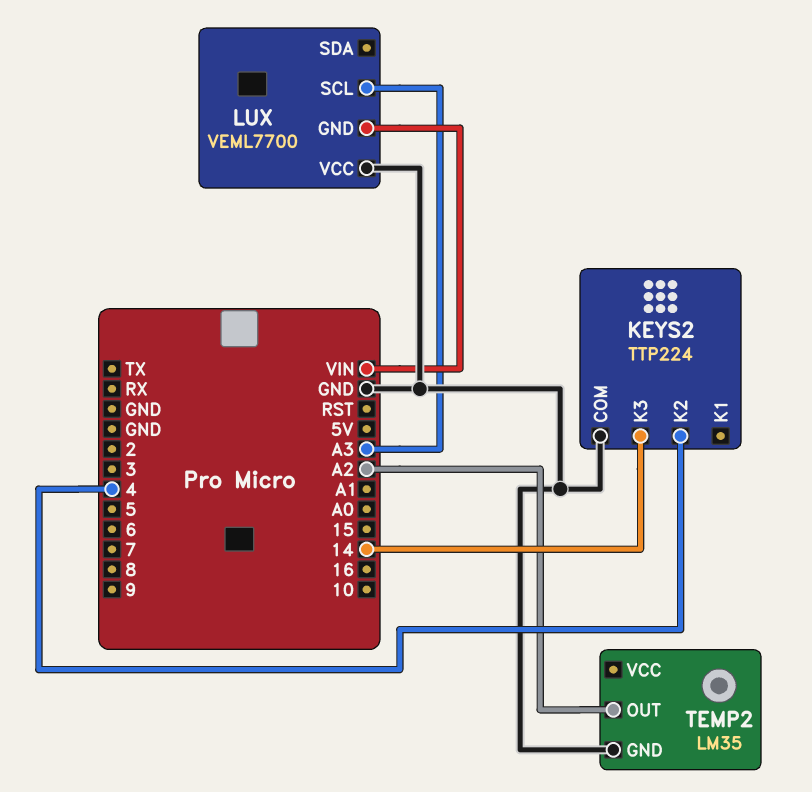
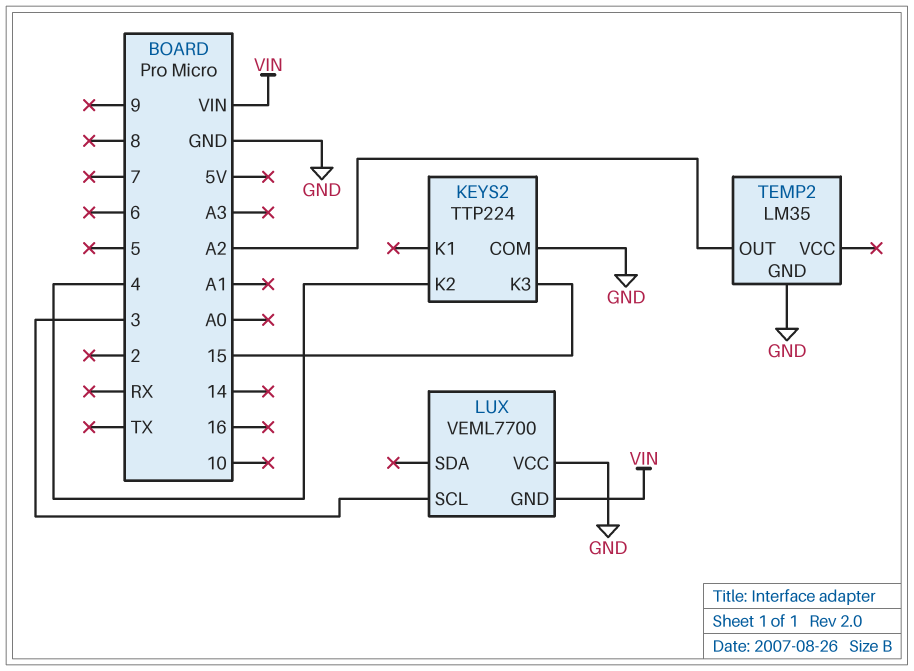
KEYS2 pin K3: 14 -> 15
LUX pin SCL: A3 -> 3

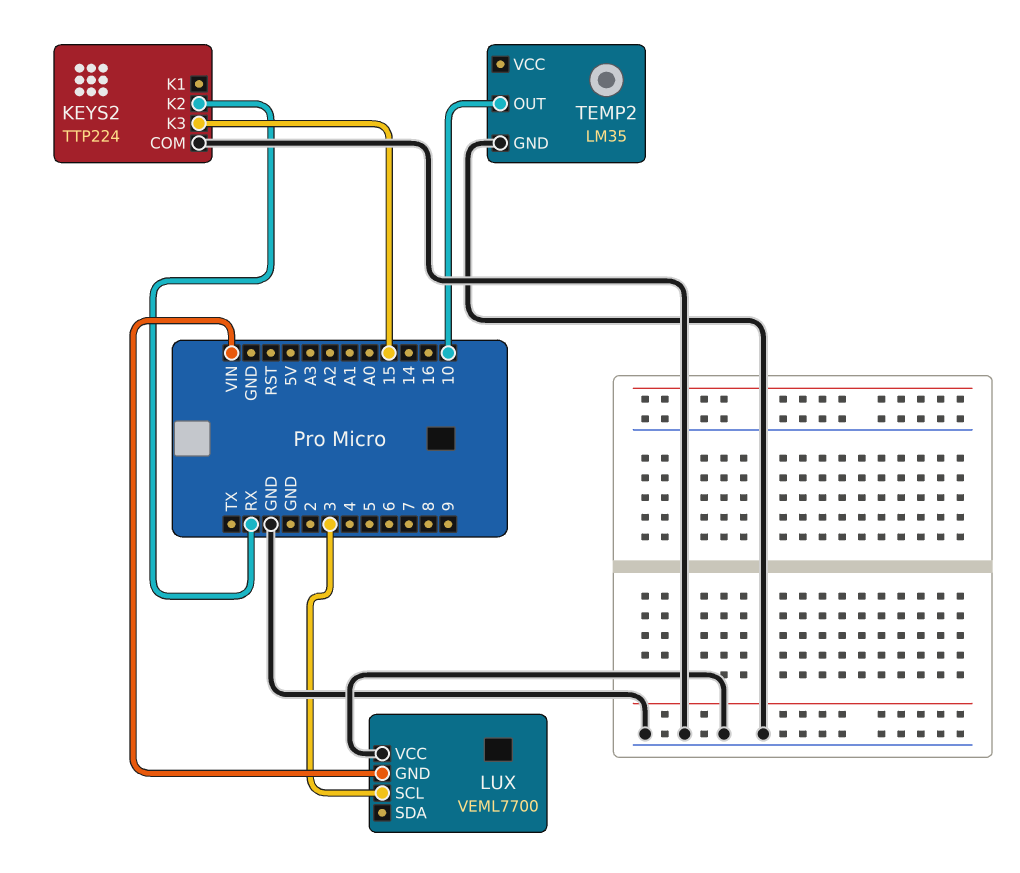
KEYS2 pin K2: 4 -> RX
TEMP2 pin OUT: A2 -> 10

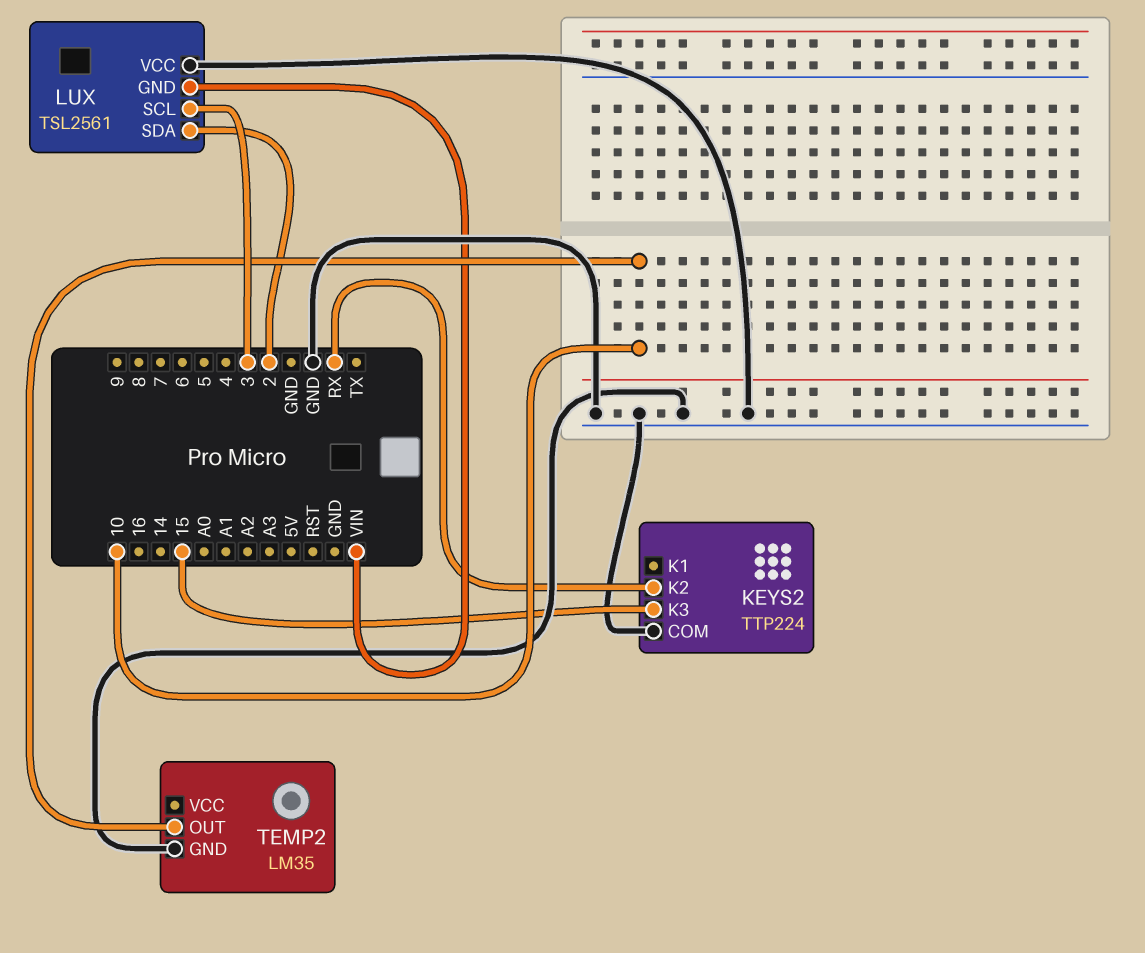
LUX: VEML7700 -> TSL2561
LUX pin SDA: none -> 2

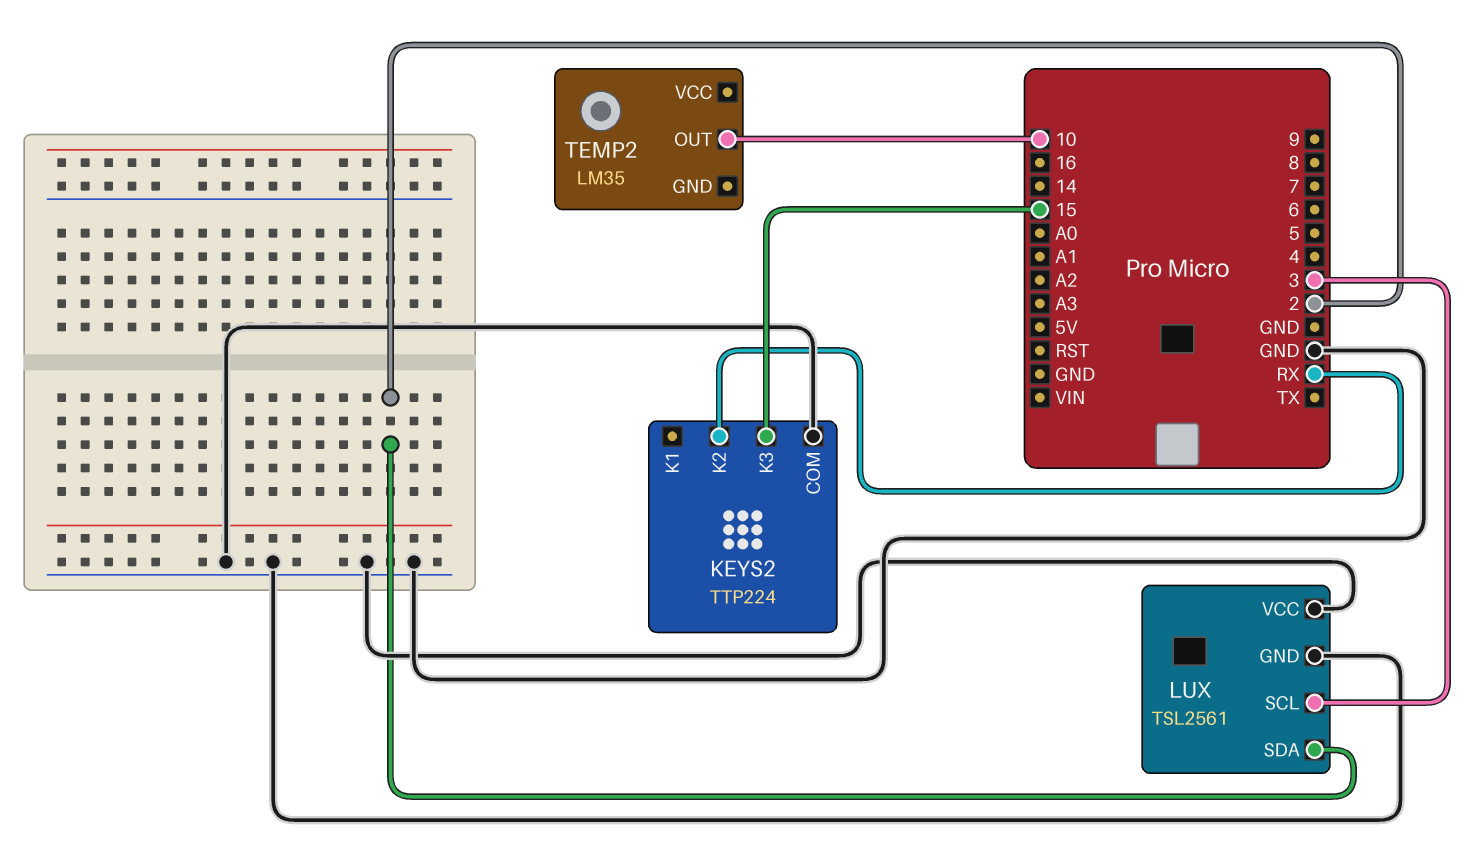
LUX pin GND: VIN -> GND
TEMP2 pin GND: GND -> none

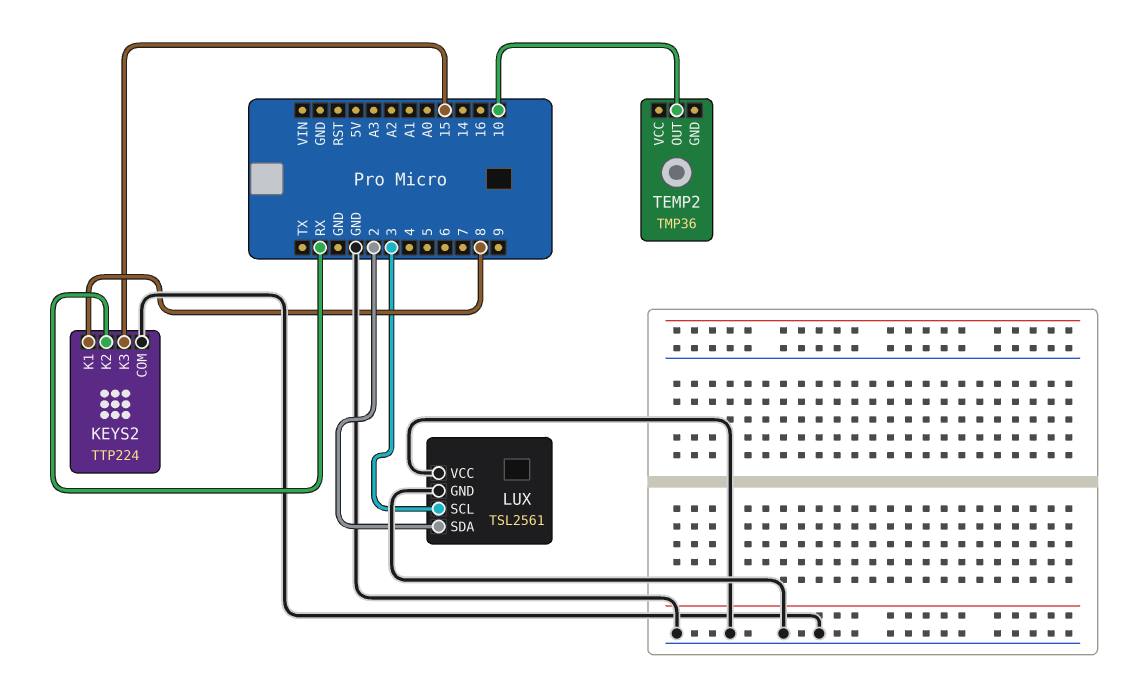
KEYS2 pin K1: none -> 8
TEMP2: LM35 -> TMP36

